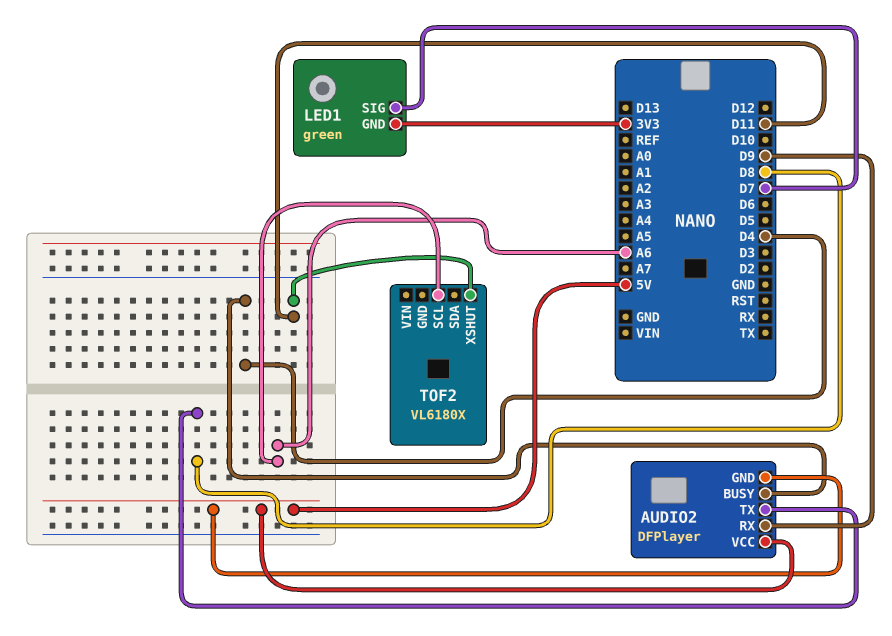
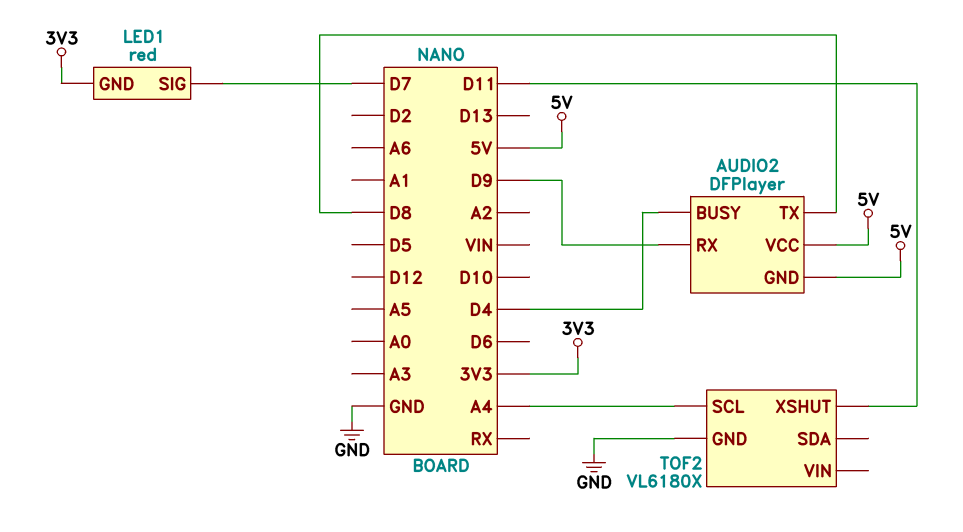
LED1: green -> red
TOF2 pin GND: none -> GND
TOF2 pin SCL: A6 -> A4

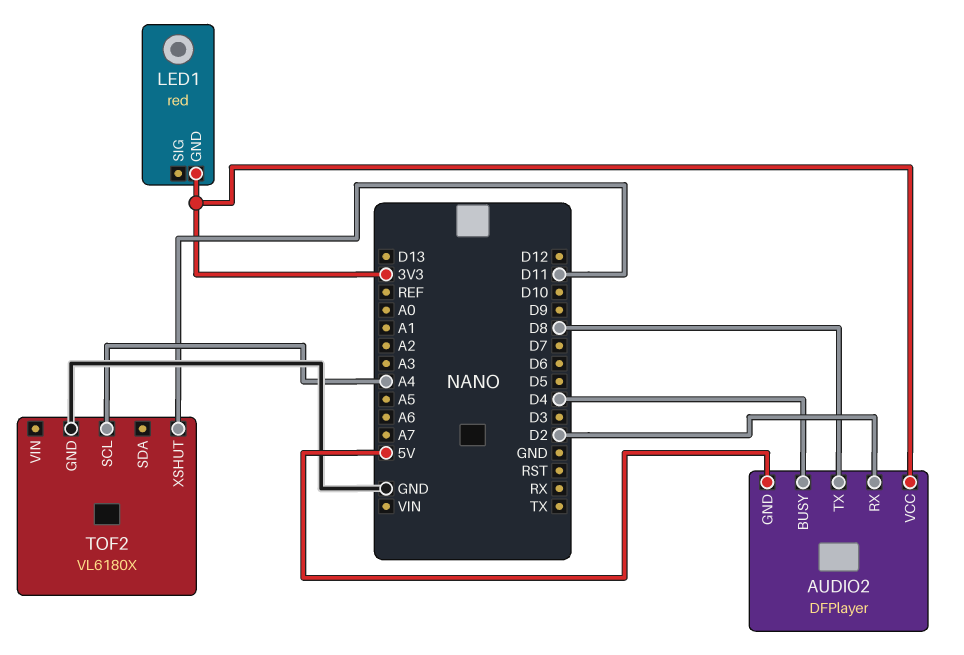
AUDIO2 pin RX: D9 -> D2
AUDIO2 pin VCC: 5V -> 3V3
LED1 pin SIG: D7 -> none

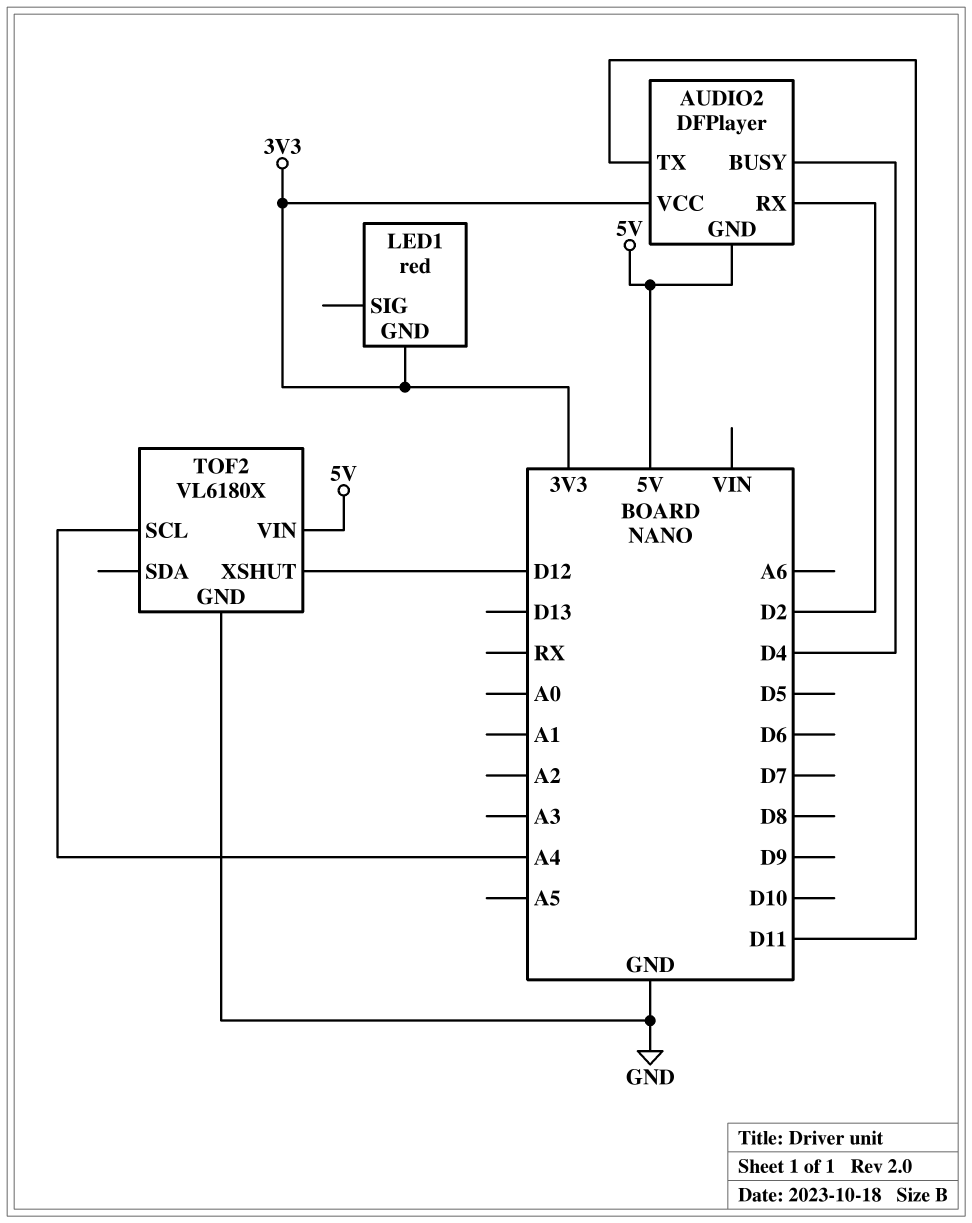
AUDIO2 pin TX: D8 -> D11
TOF2 pin VIN: none -> 5V
TOF2 pin XSHUT: D11 -> D12

